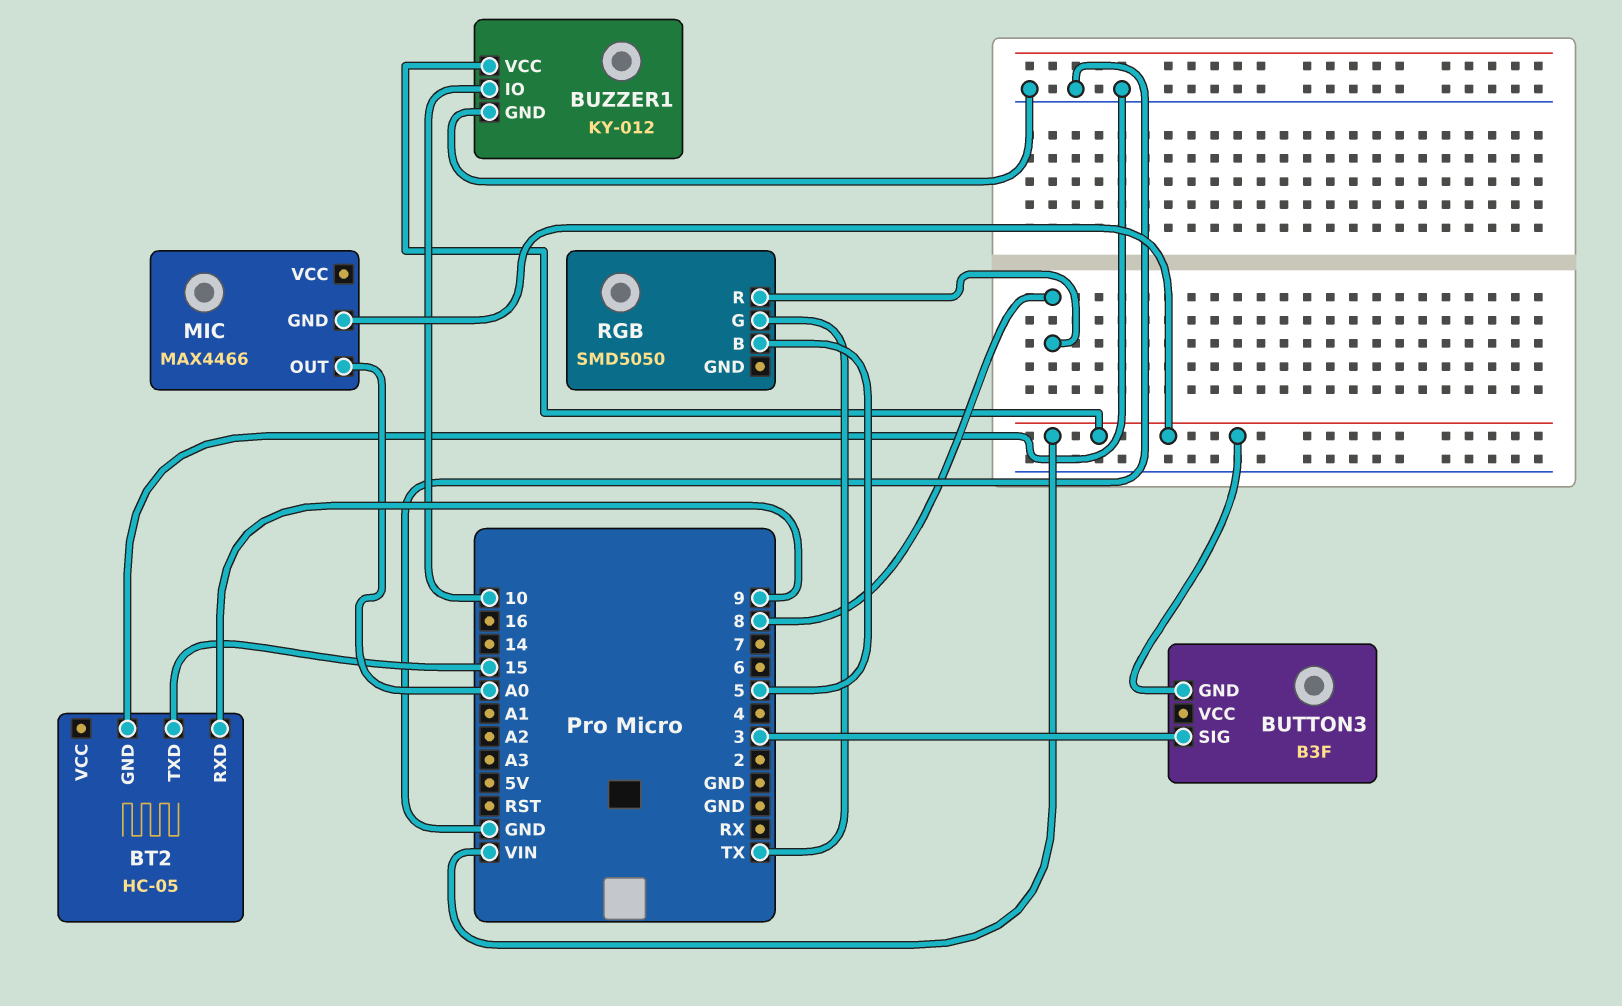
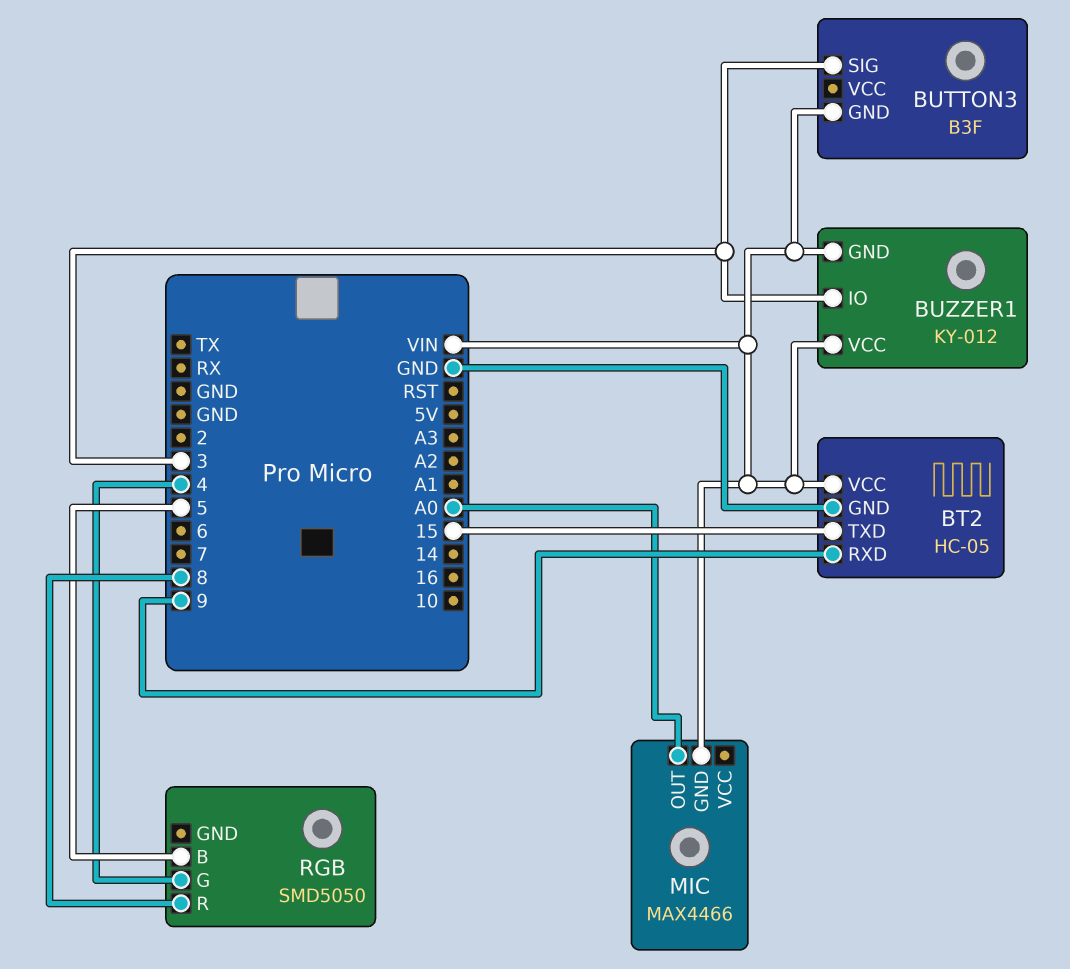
BT2 pin VCC: none -> VIN
BUZZER1 pin GND: GND -> VIN
BUZZER1 pin IO: 10 -> 3
RGB pin G: TX -> 4

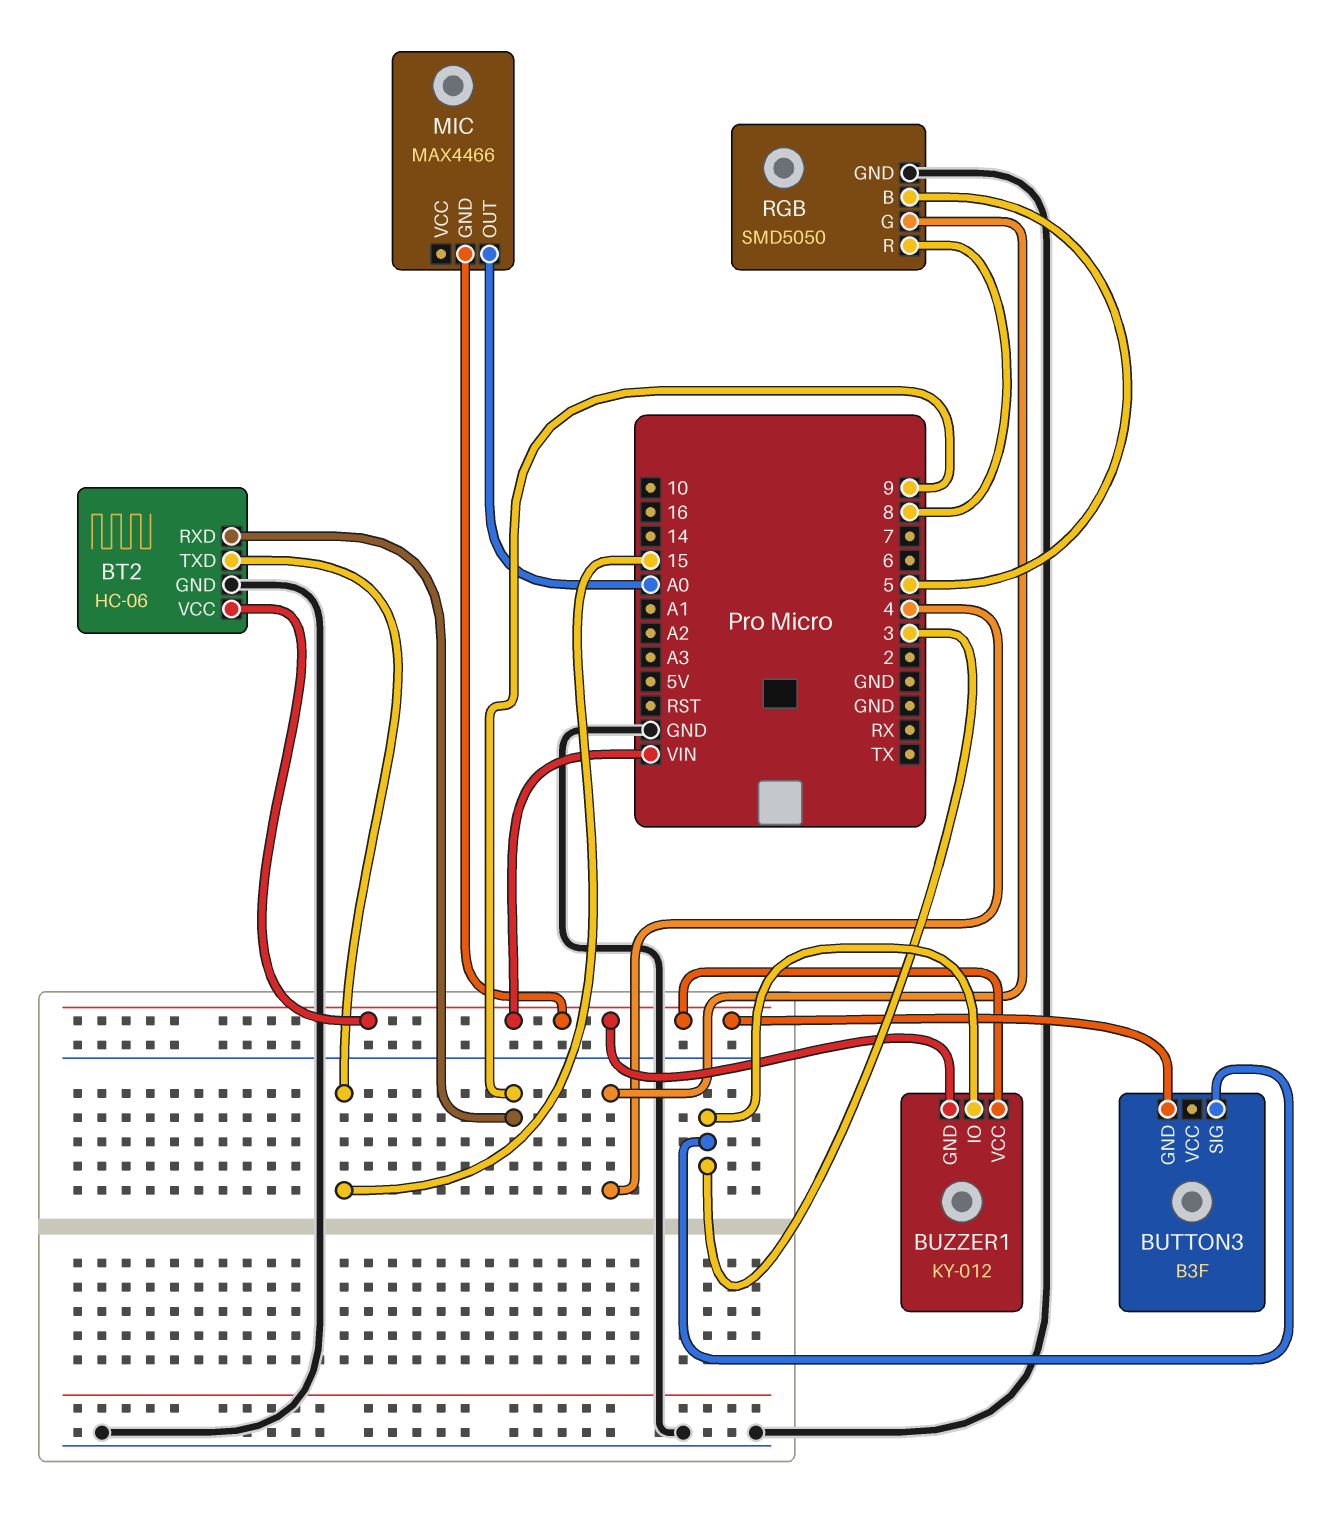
BT2: HC-05 -> HC-06
RGB pin GND: none -> GND

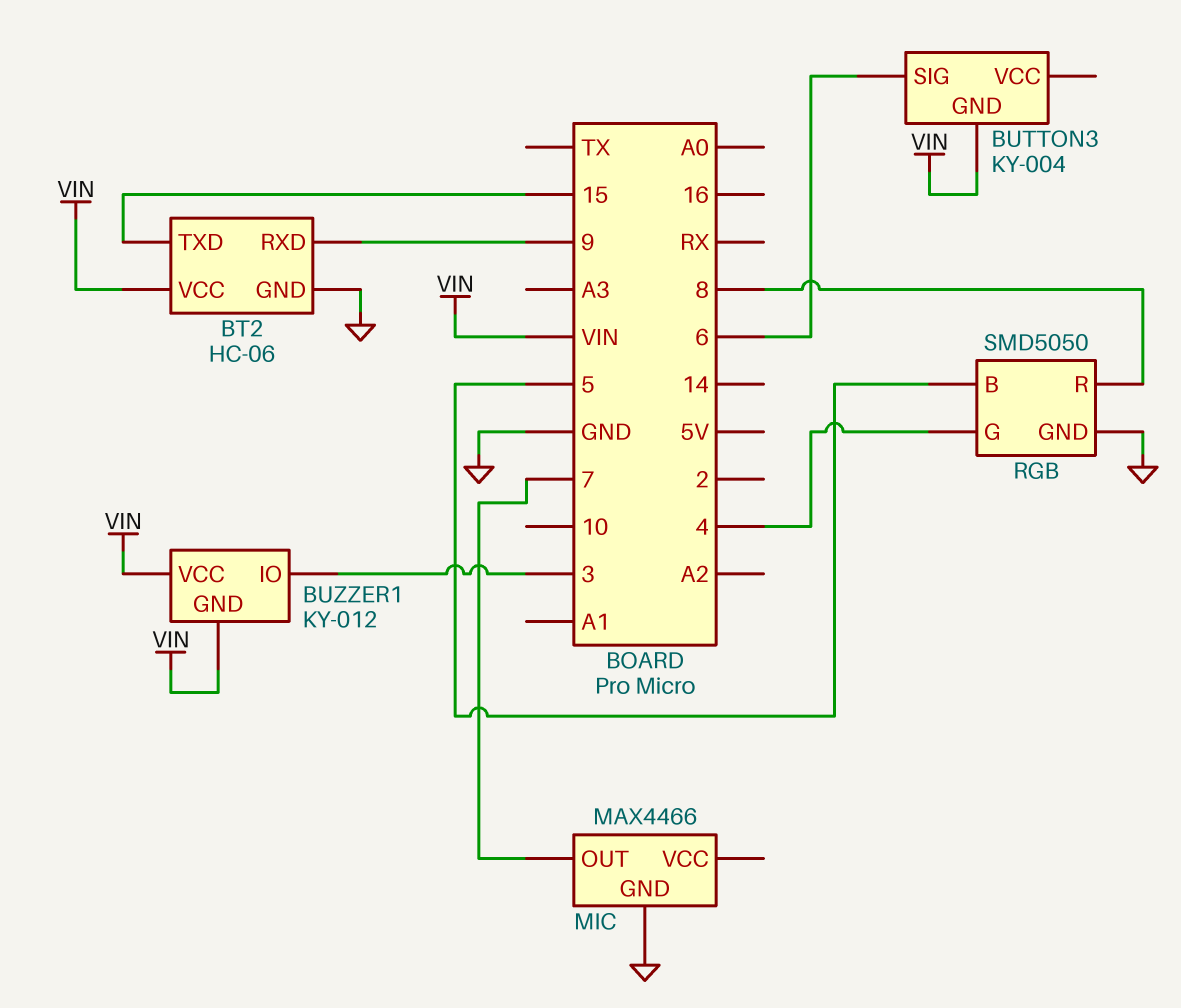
BUTTON3: B3F -> KY-004
BUTTON3 pin SIG: 3 -> 6
MIC pin GND: VIN -> GND
MIC pin OUT: A0 -> 7

